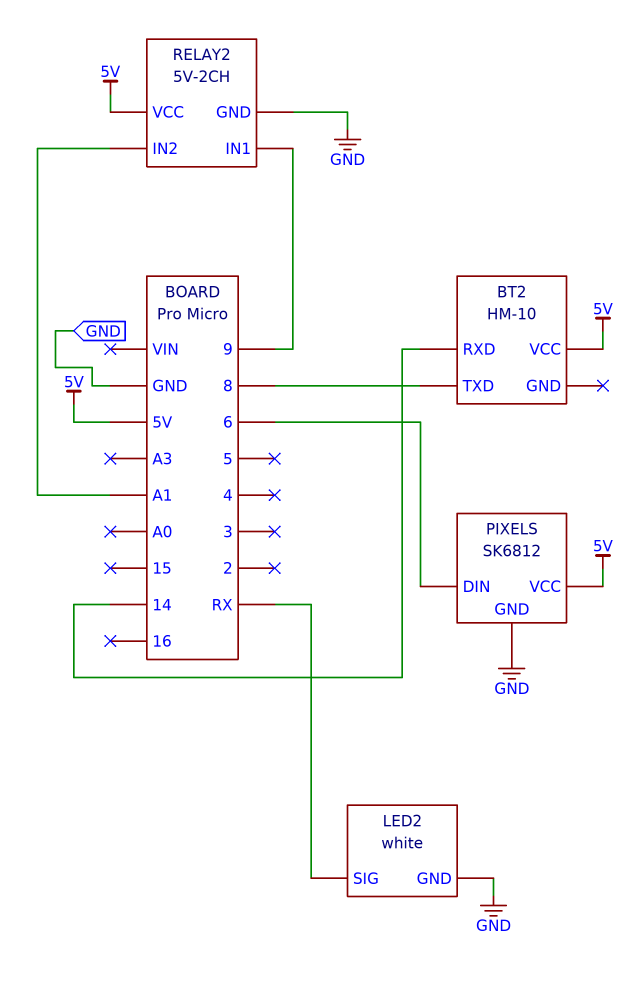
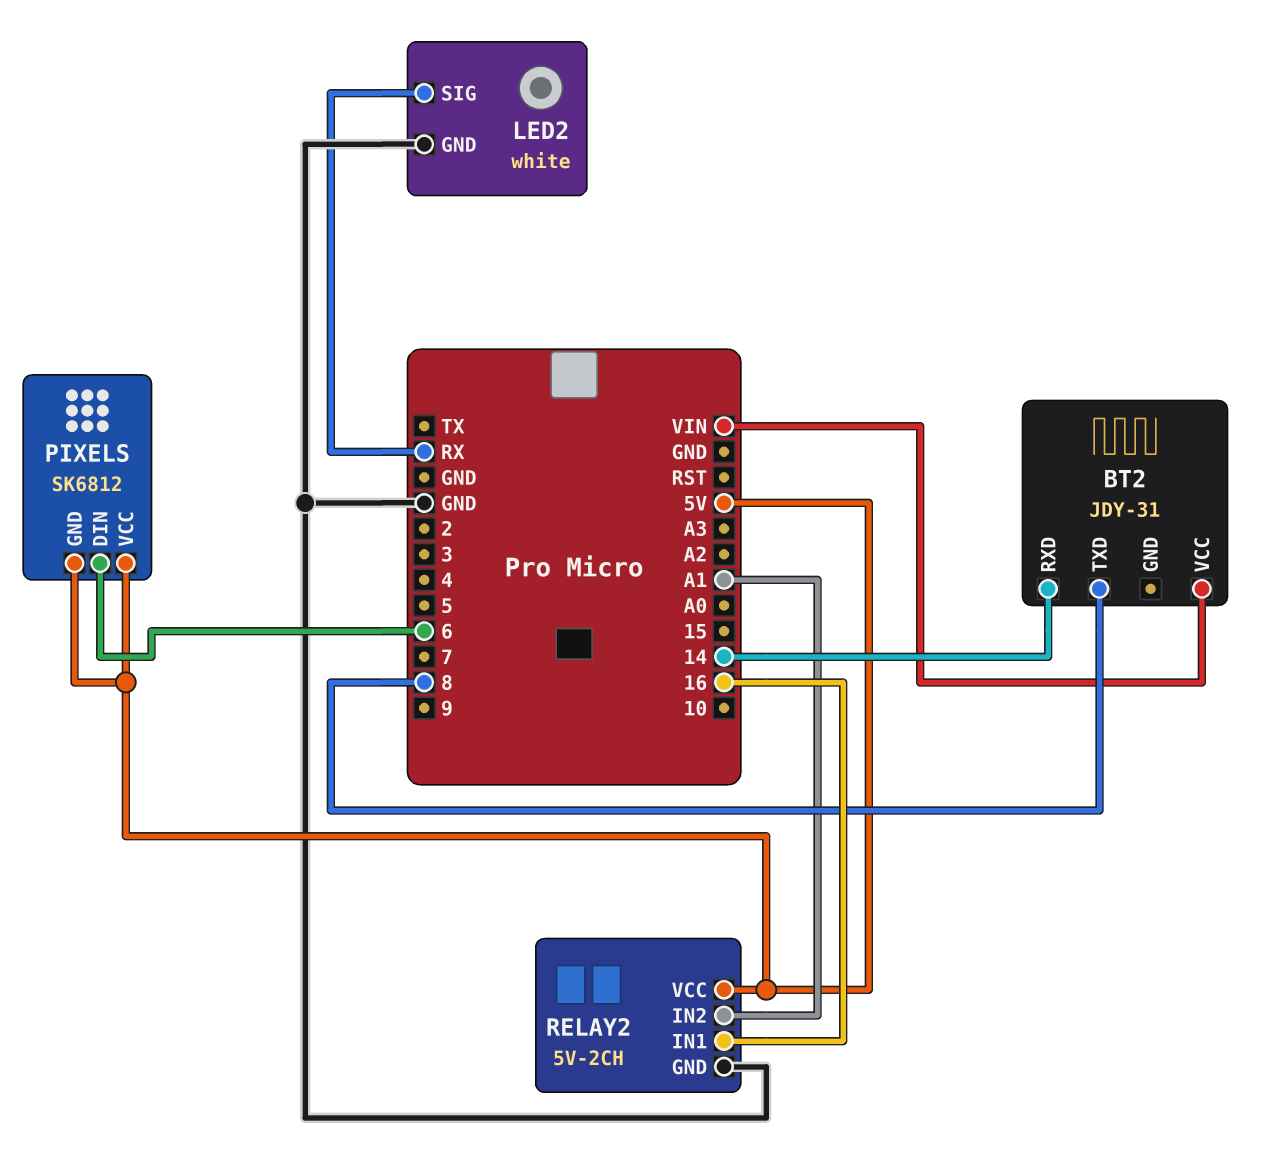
BT2: HM-10 -> JDY-31
BT2 pin VCC: 5V -> VIN
PIXELS pin GND: GND -> 5V
RELAY2 pin IN1: 9 -> 16

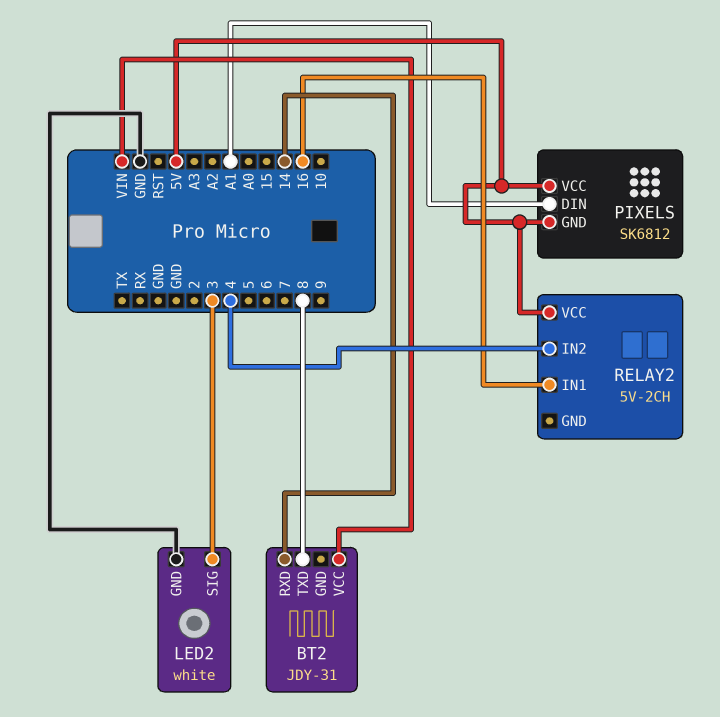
LED2 pin SIG: RX -> 3
PIXELS pin DIN: 6 -> A1
RELAY2 pin GND: GND -> none
RELAY2 pin IN2: A1 -> 4

